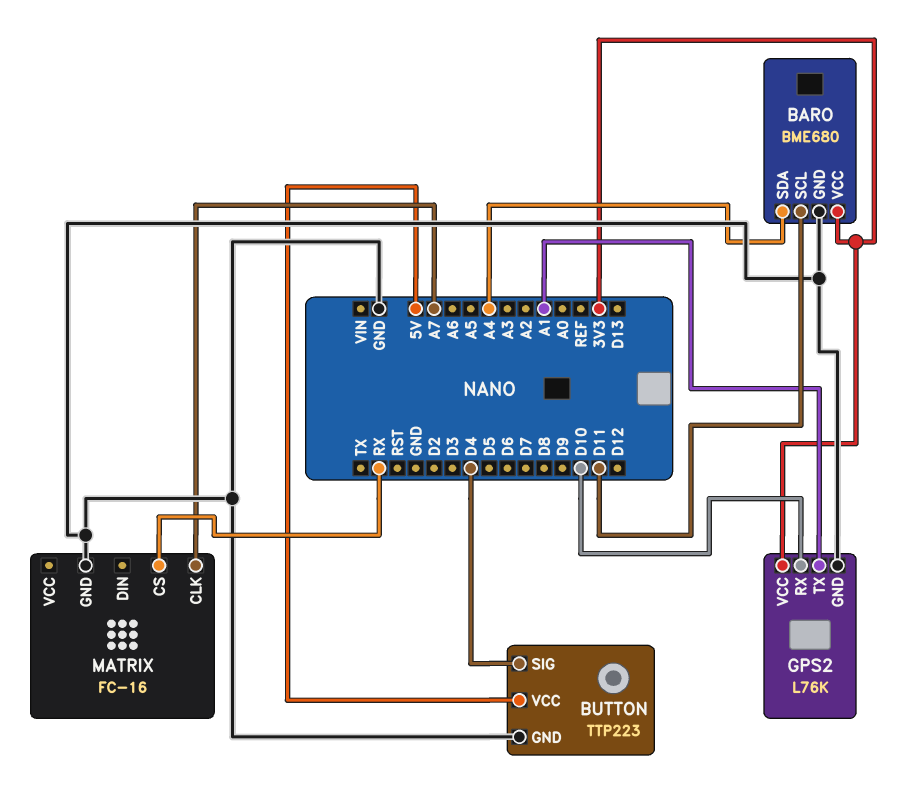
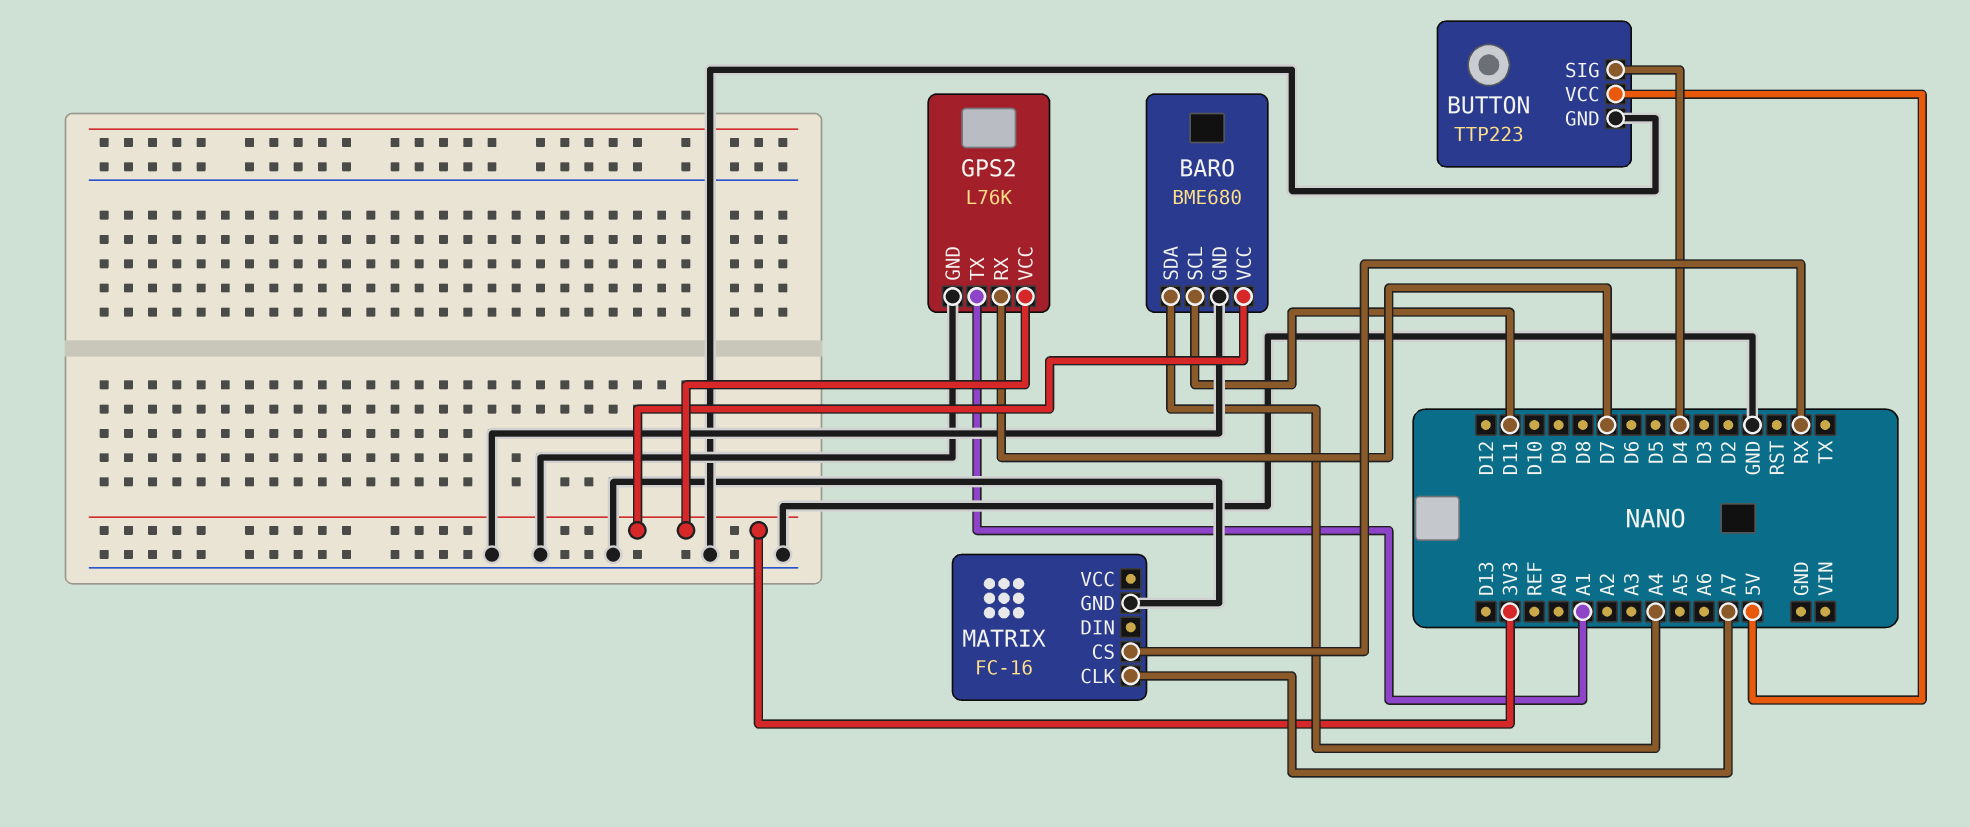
GPS2 pin RX: D10 -> D7

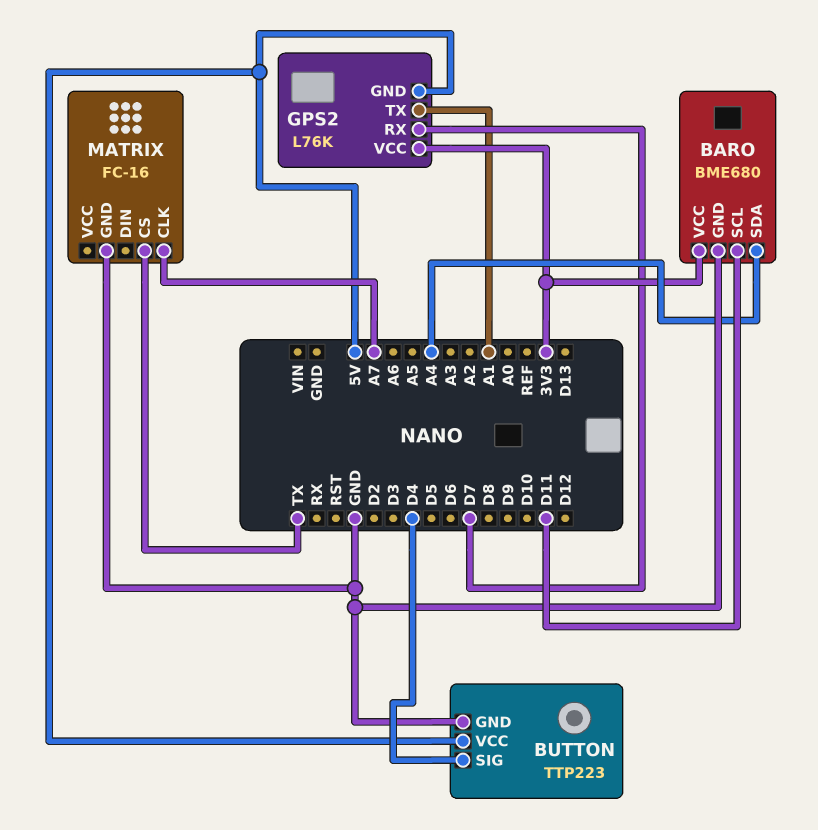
GPS2 pin GND: GND -> 5V
MATRIX pin CS: RX -> TX

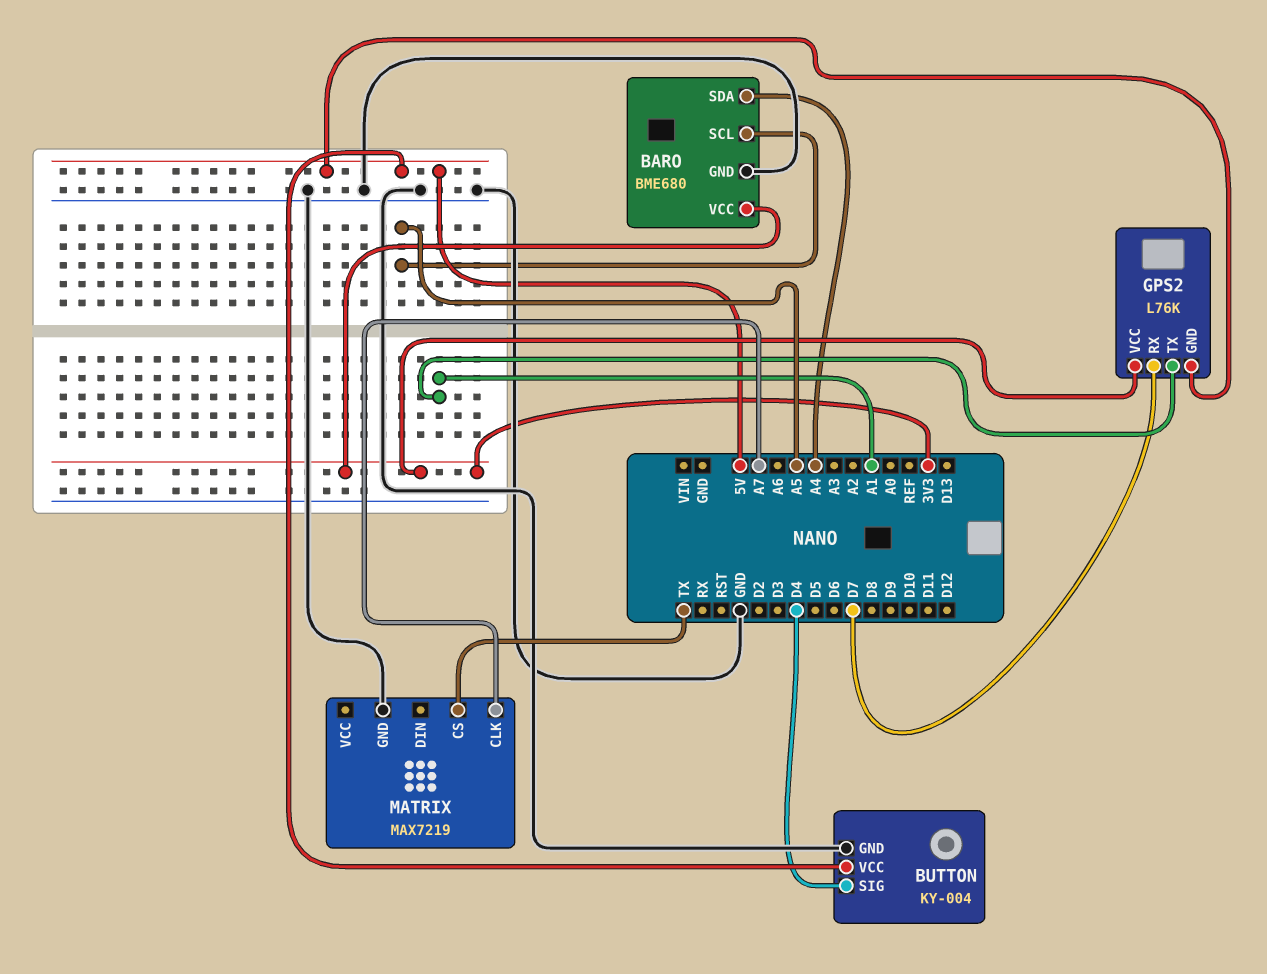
BARO pin SCL: D11 -> A5
BUTTON: TTP223 -> KY-004
MATRIX: FC-16 -> MAX7219

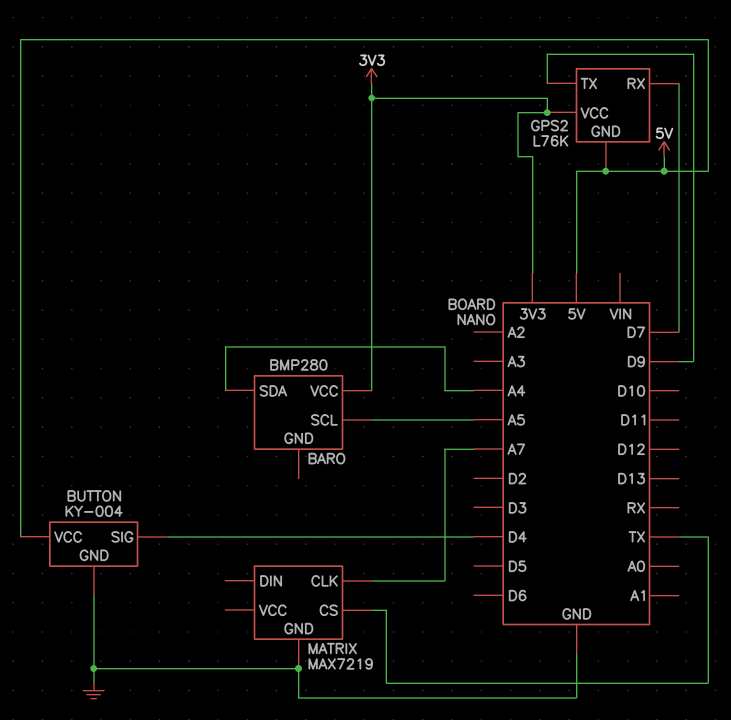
BARO: BME680 -> BMP280
BARO pin GND: GND -> none
GPS2 pin TX: A1 -> D9

